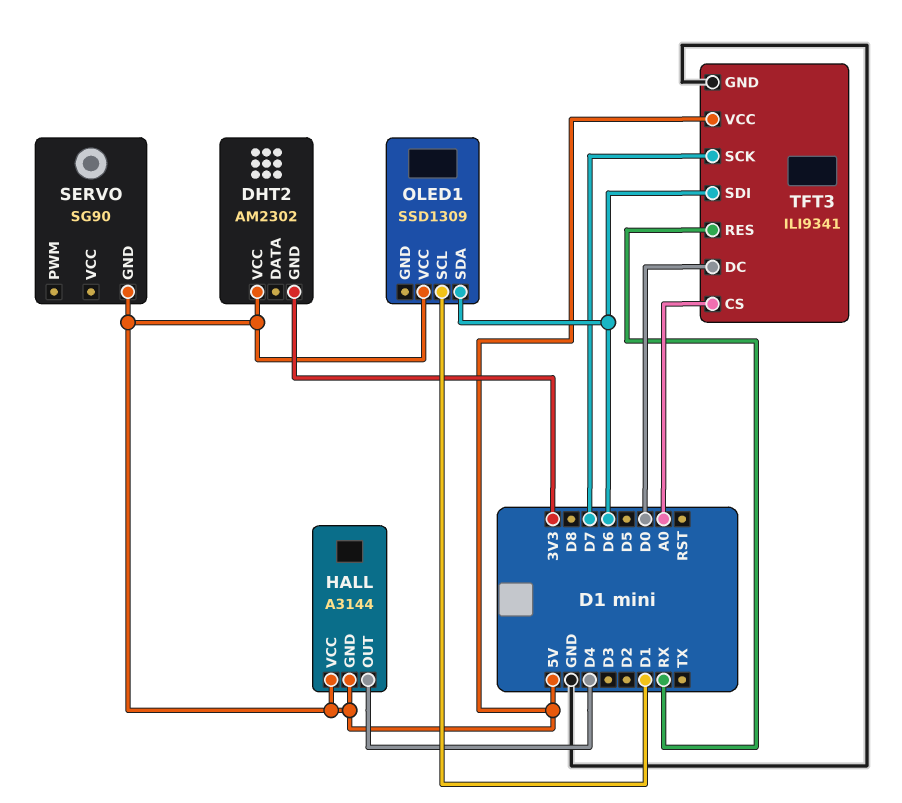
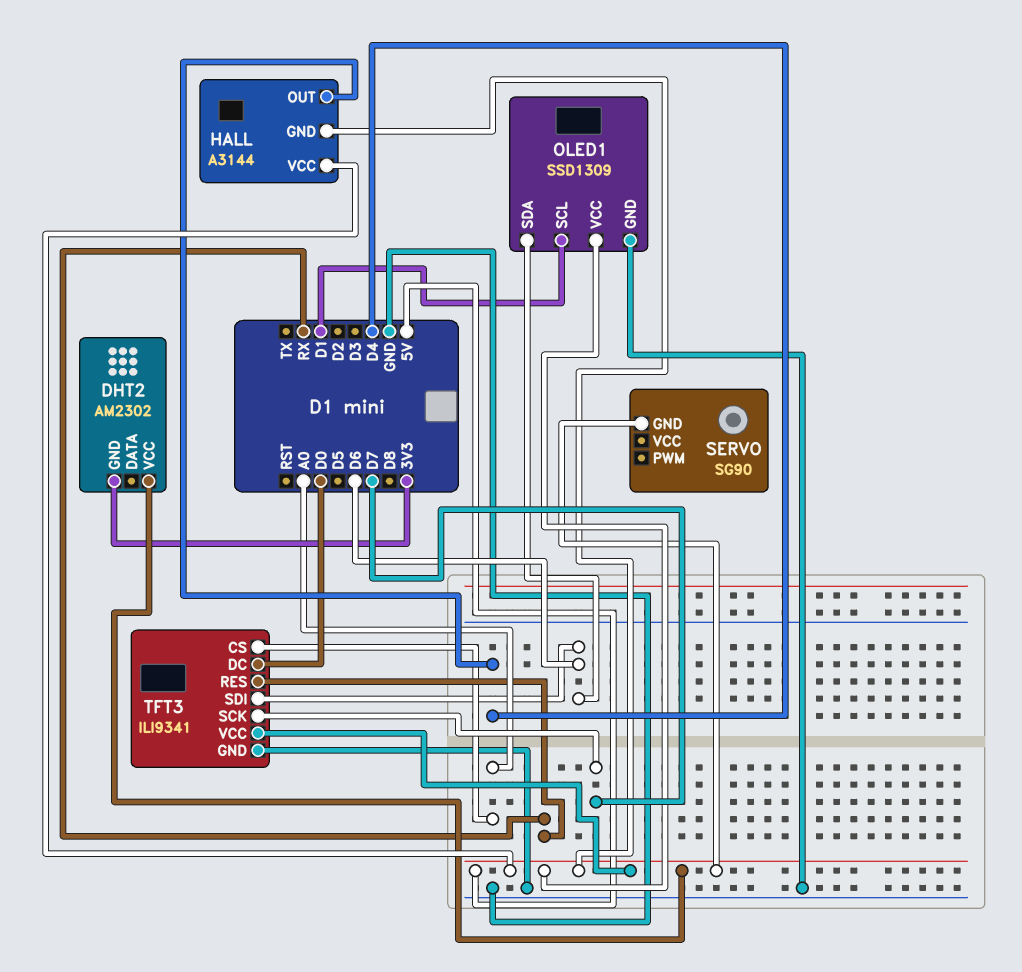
OLED1 pin GND: none -> GND

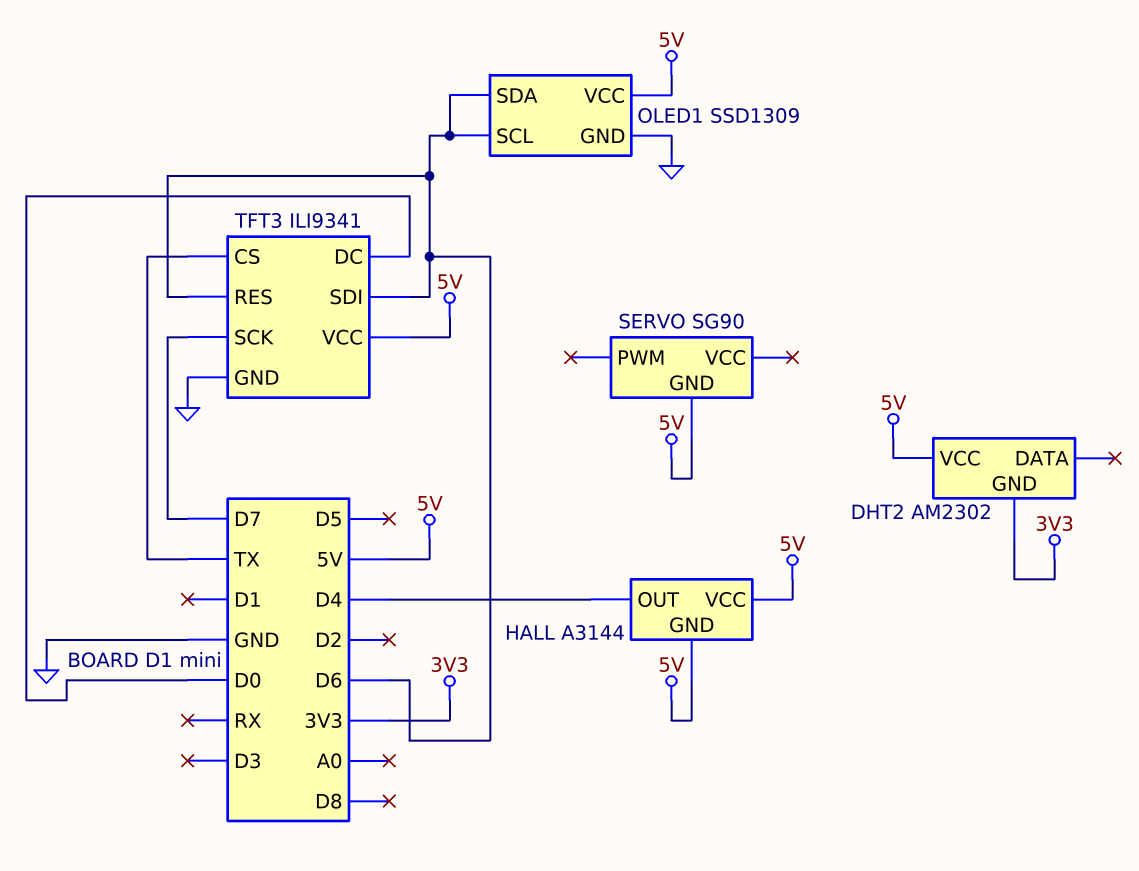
OLED1 pin SCL: D1 -> D6
TFT3 pin CS: A0 -> TX
TFT3 pin RES: RX -> D6

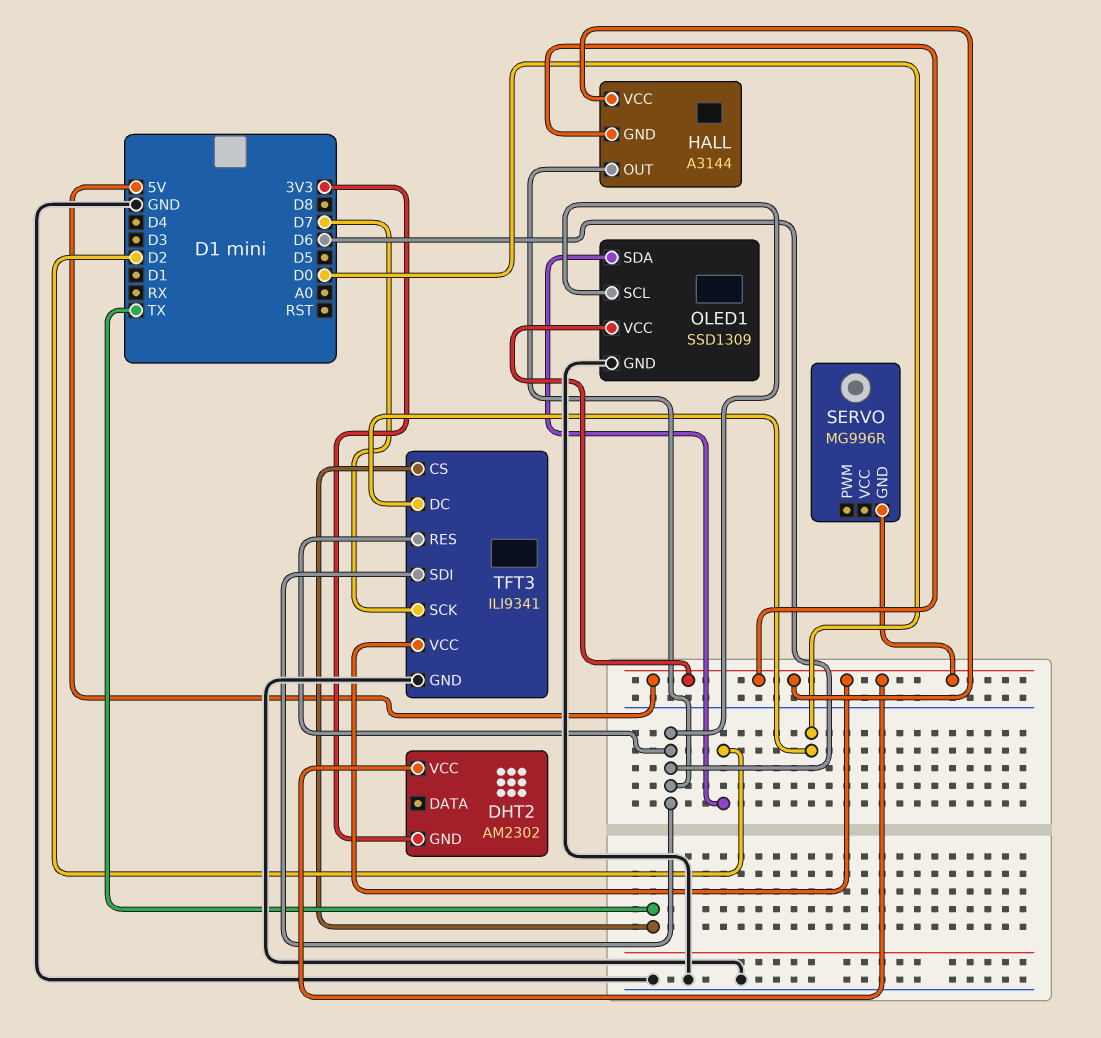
HALL pin OUT: D4 -> D6
OLED1 pin SDA: D6 -> D2
SERVO: SG90 -> MG996R

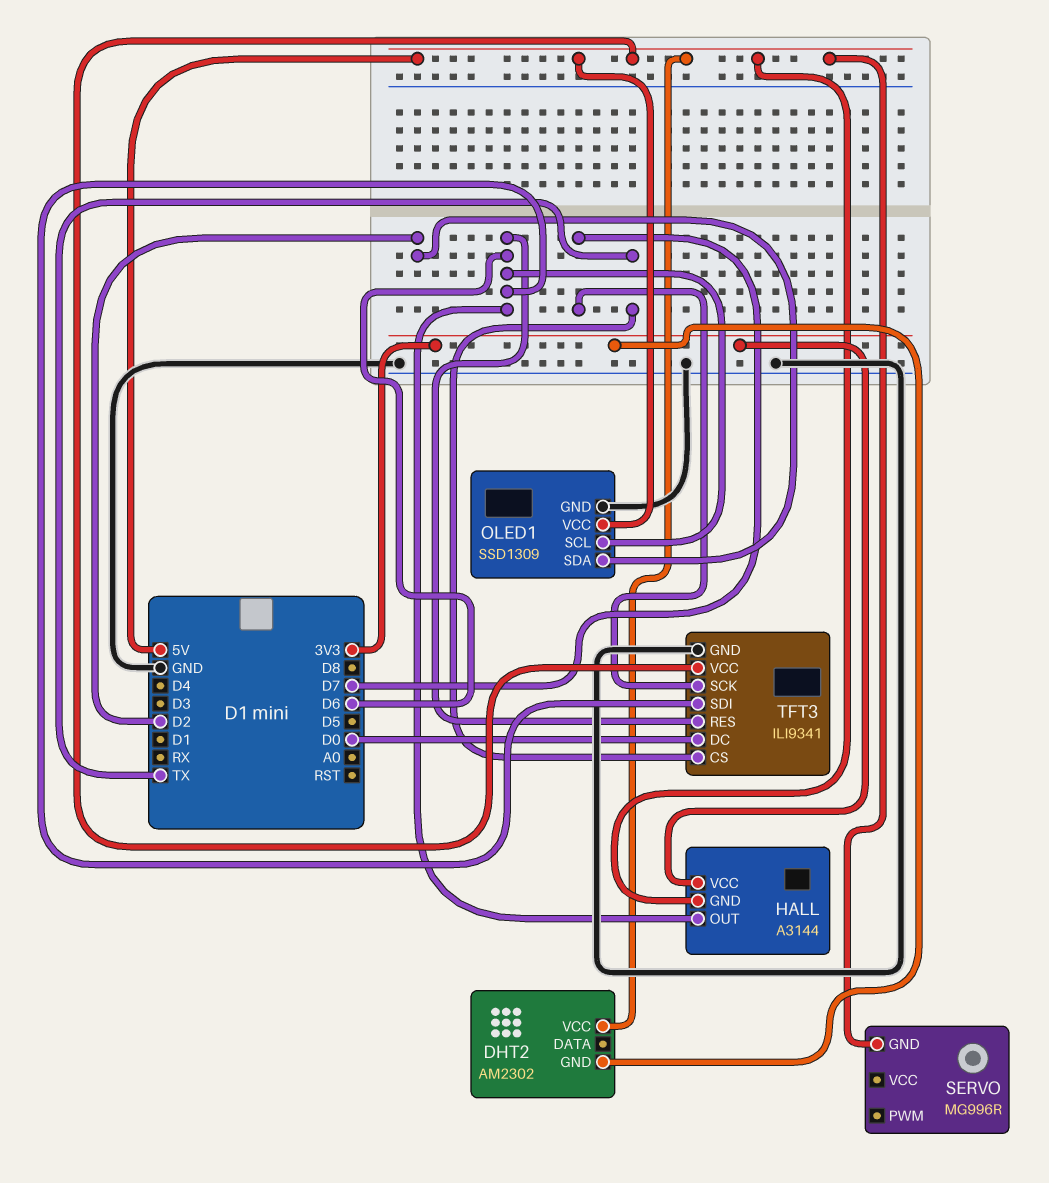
HALL pin VCC: 5V -> 3V3

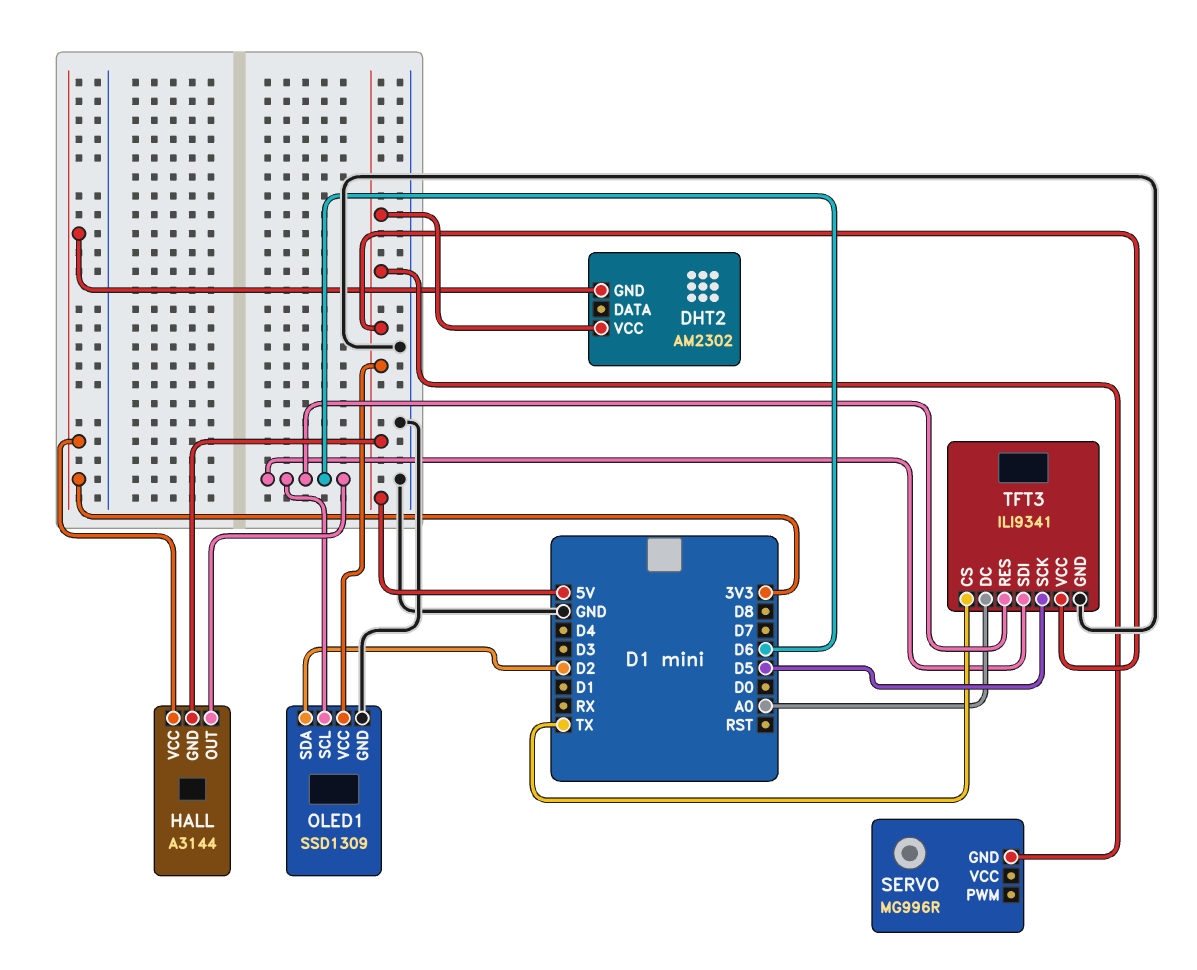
TFT3 pin DC: D0 -> A0
TFT3 pin SCK: D7 -> D5

